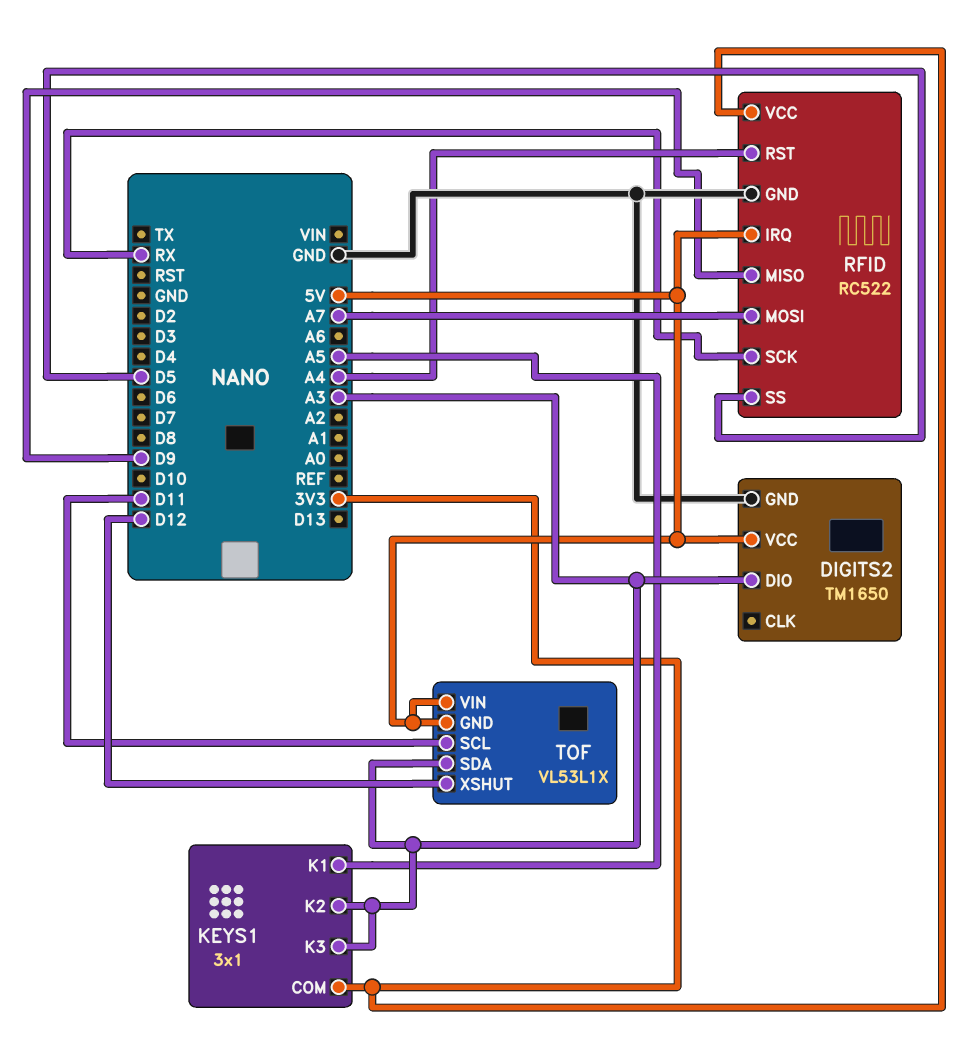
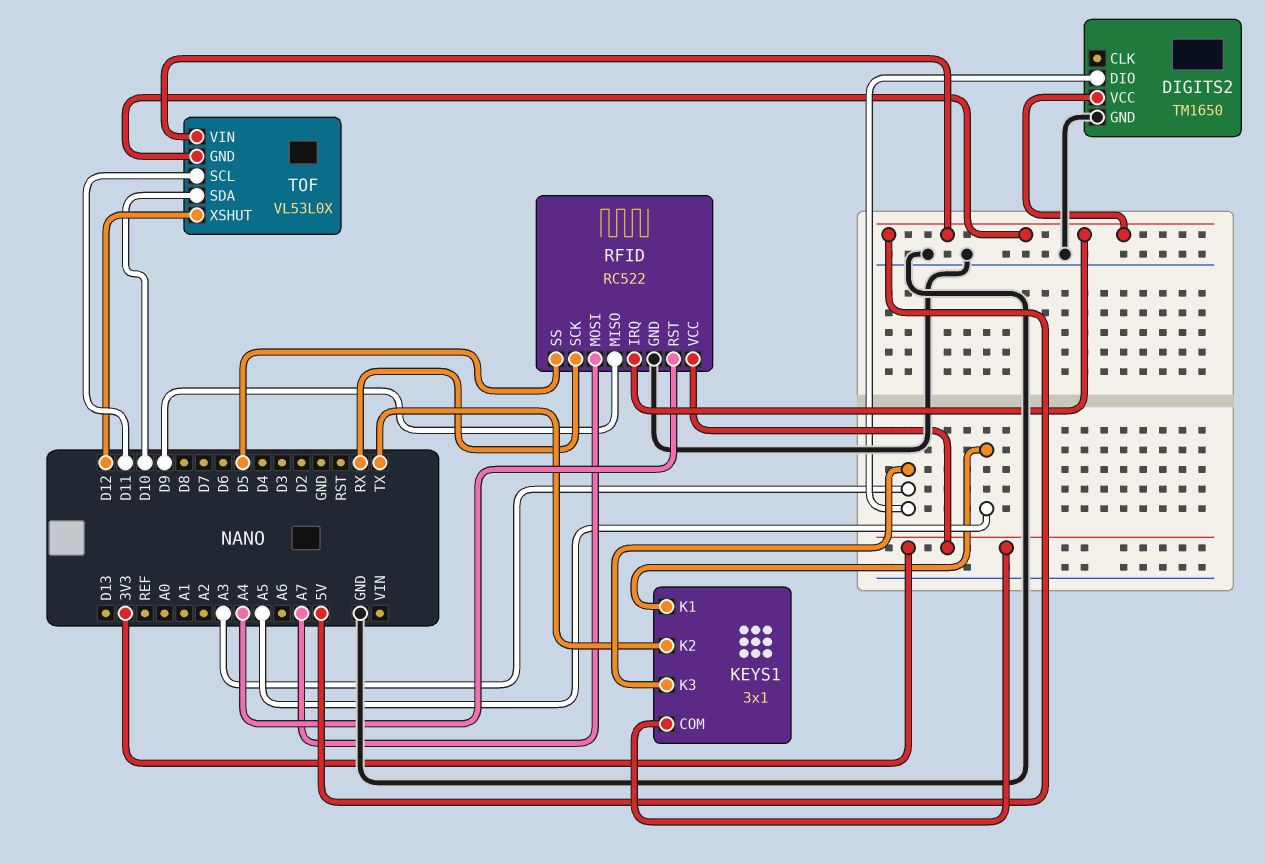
KEYS1 pin K2: A3 -> TX
TOF: VL53L1X -> VL53L0X
TOF pin SDA: A3 -> D10

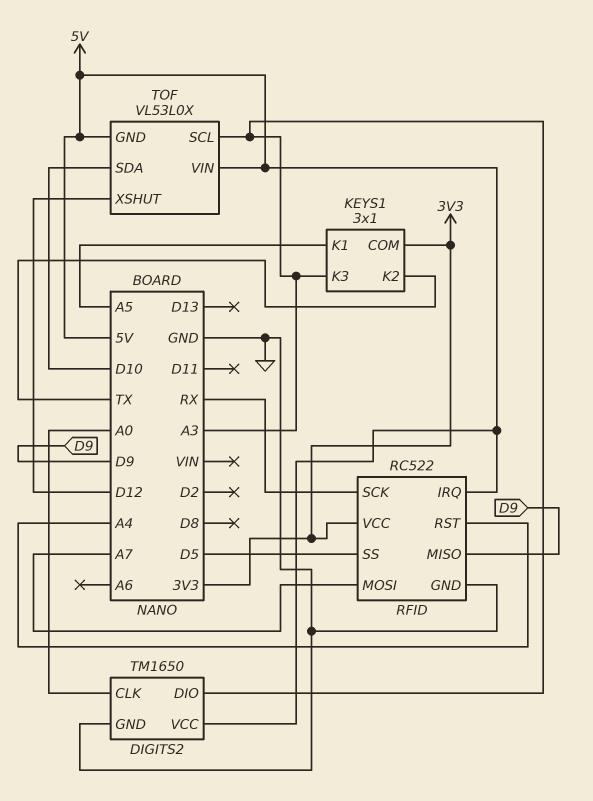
DIGITS2 pin CLK: none -> A0
TOF pin SCL: D11 -> A3

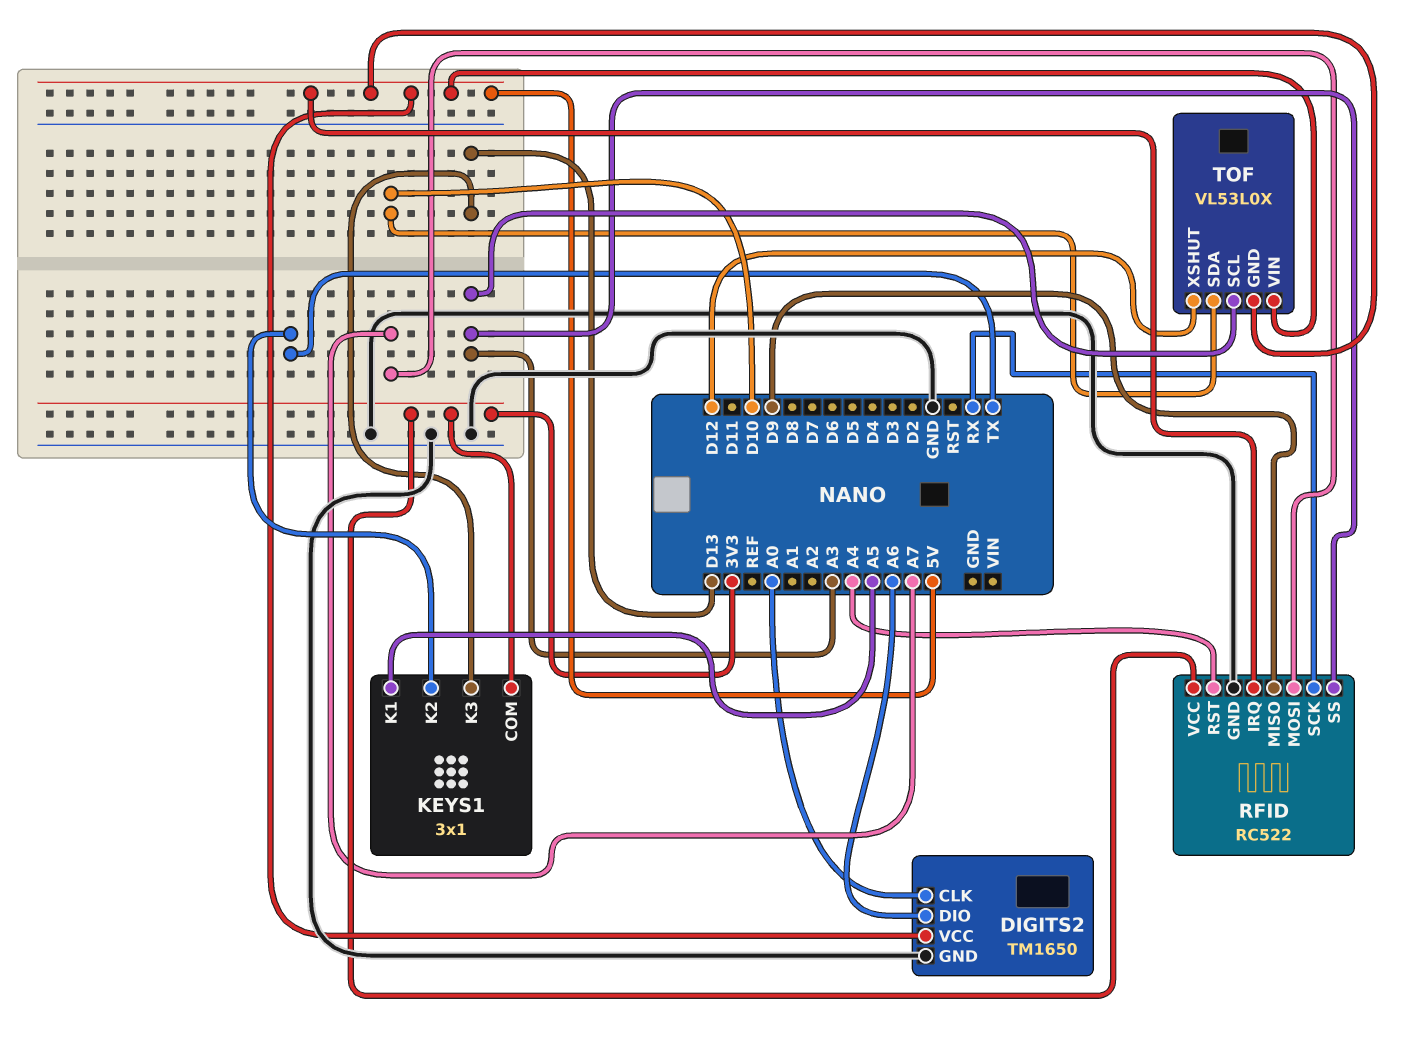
DIGITS2 pin DIO: A3 -> A6
KEYS1 pin K3: A3 -> D13
RFID pin SS: D5 -> A3

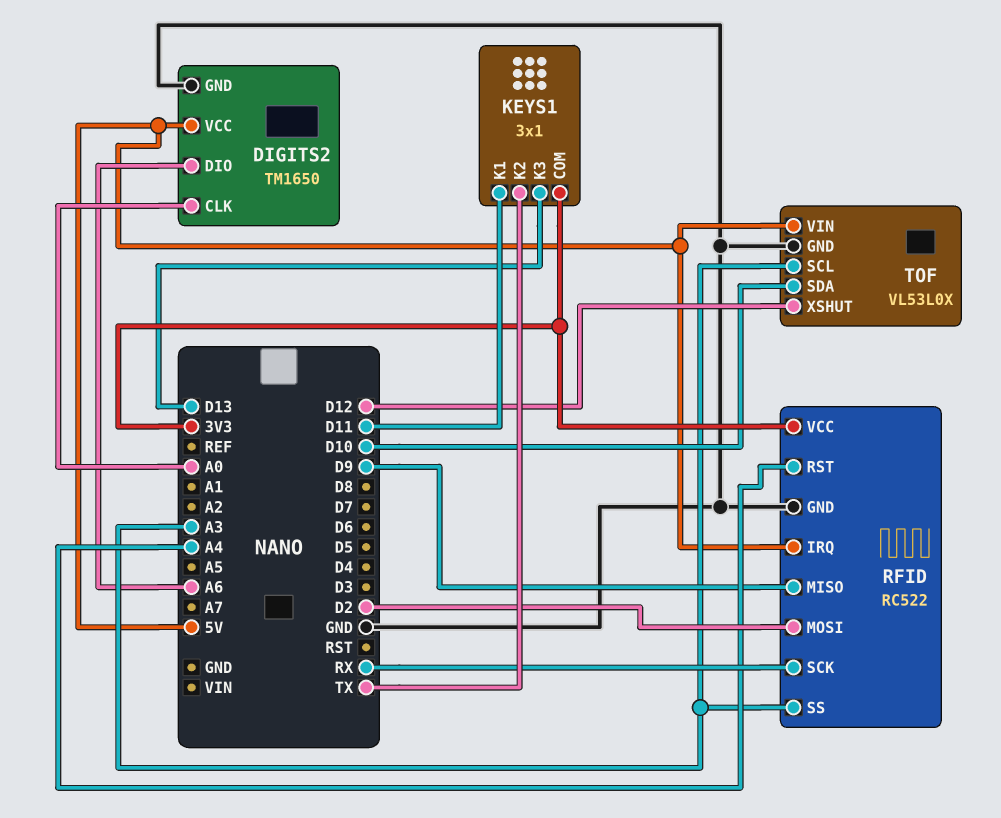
KEYS1 pin K1: A5 -> D11
RFID pin MOSI: A7 -> D2
TOF pin GND: 5V -> GND

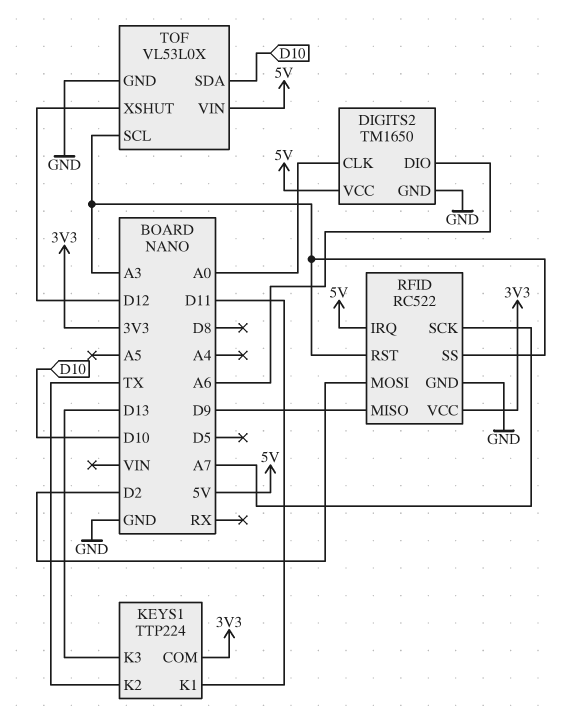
KEYS1: 3x1 -> TTP224
RFID pin RST: A4 -> A3
RFID pin SCK: RX -> A7

